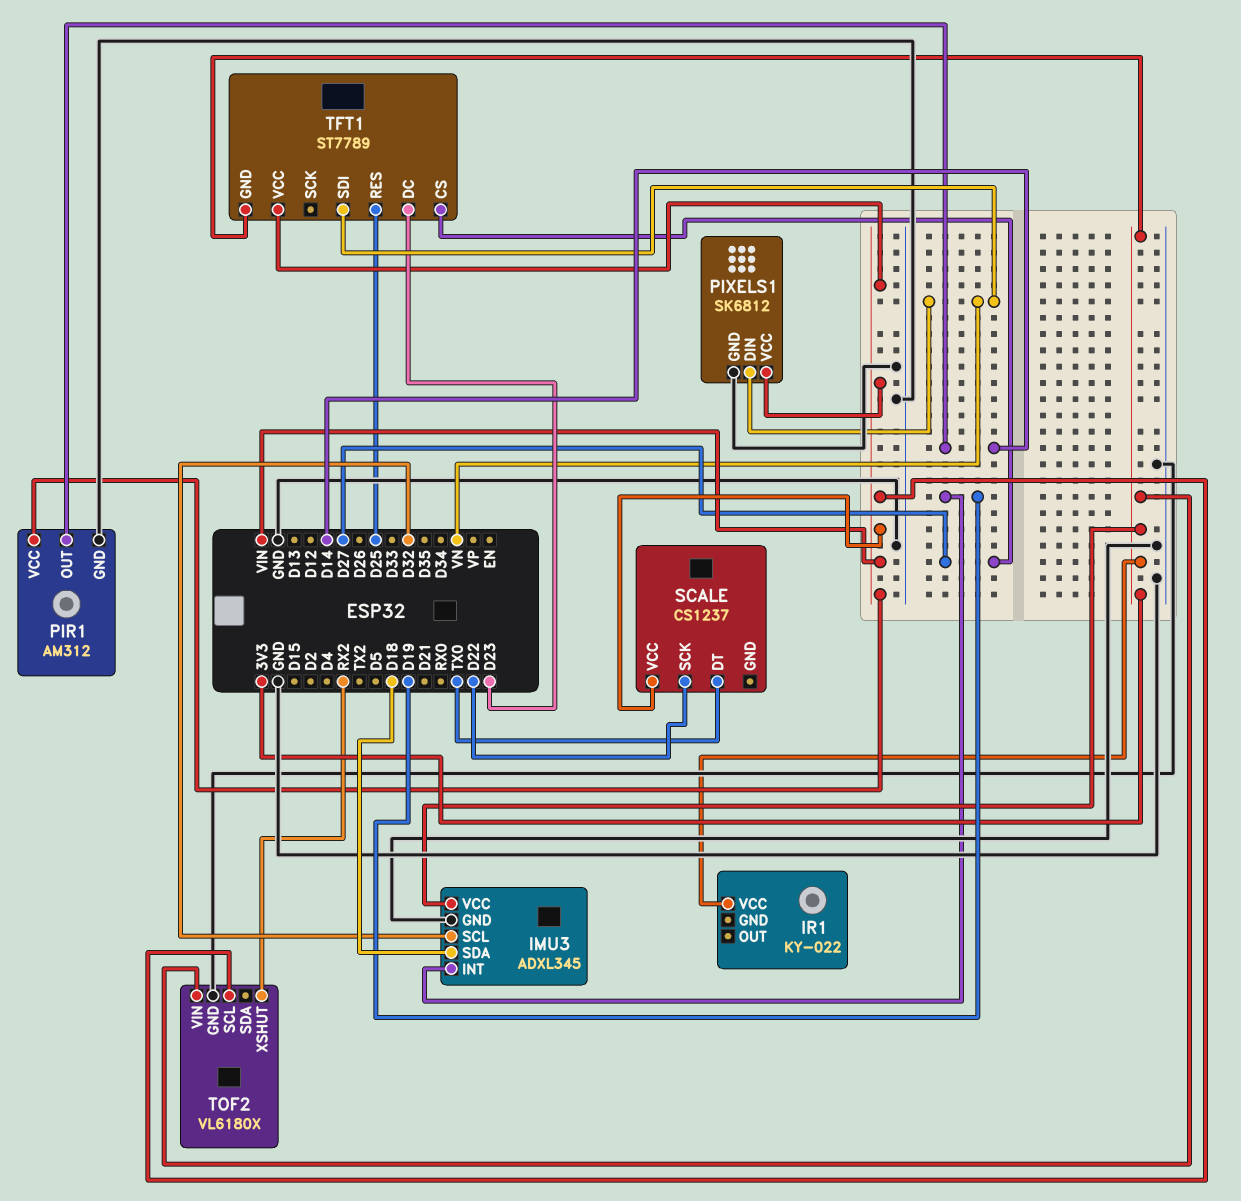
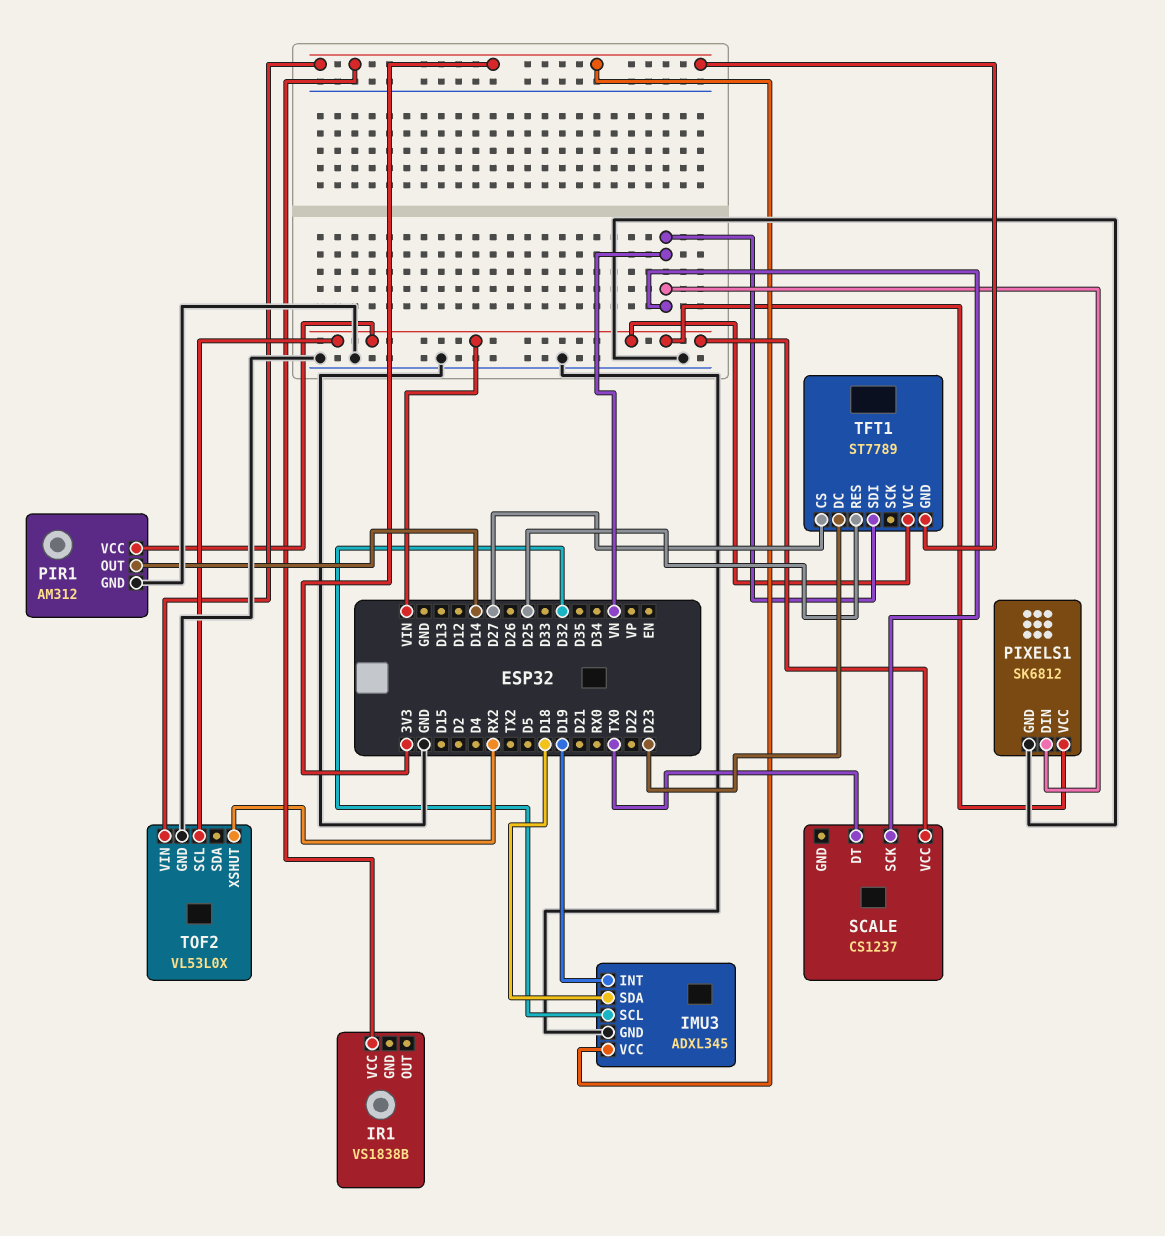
IR1: KY-022 -> VS1838B
SCALE pin SCK: D22 -> VN
TOF2: VL6180X -> VL53L0X

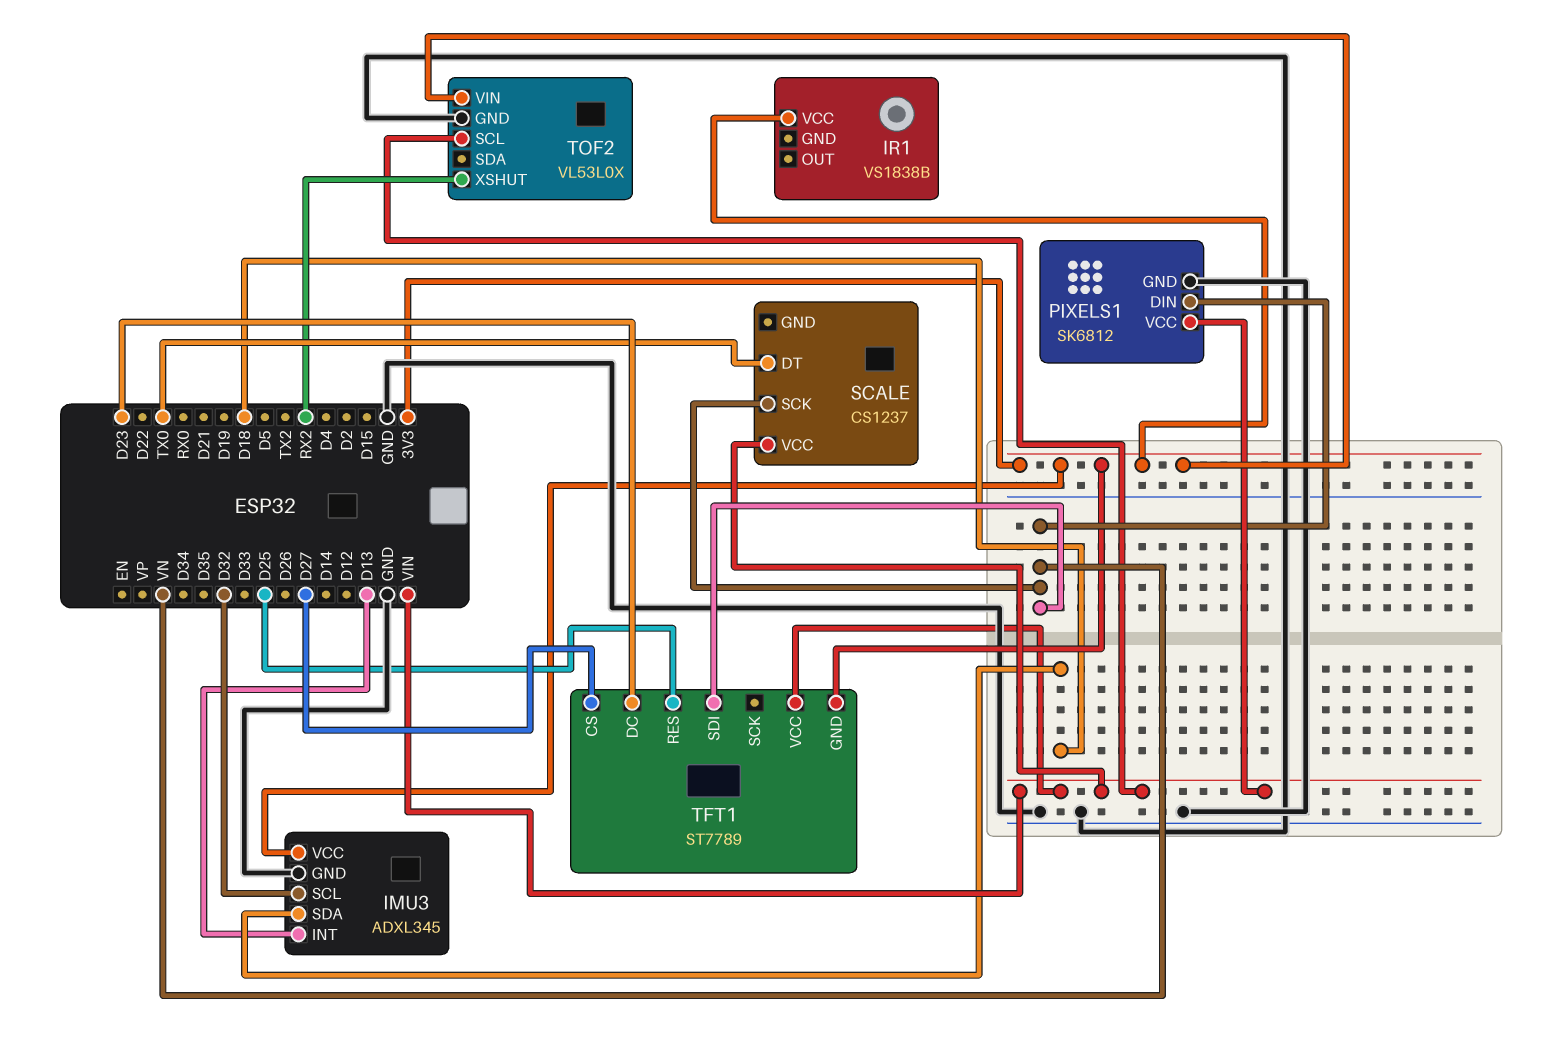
IMU3 pin INT: D19 -> D13
PIR1: AM312 -> none
PIR1 pin GND: GND -> none
PIR1 pin OUT: D14 -> none
PIR1 pin VCC: VIN -> none

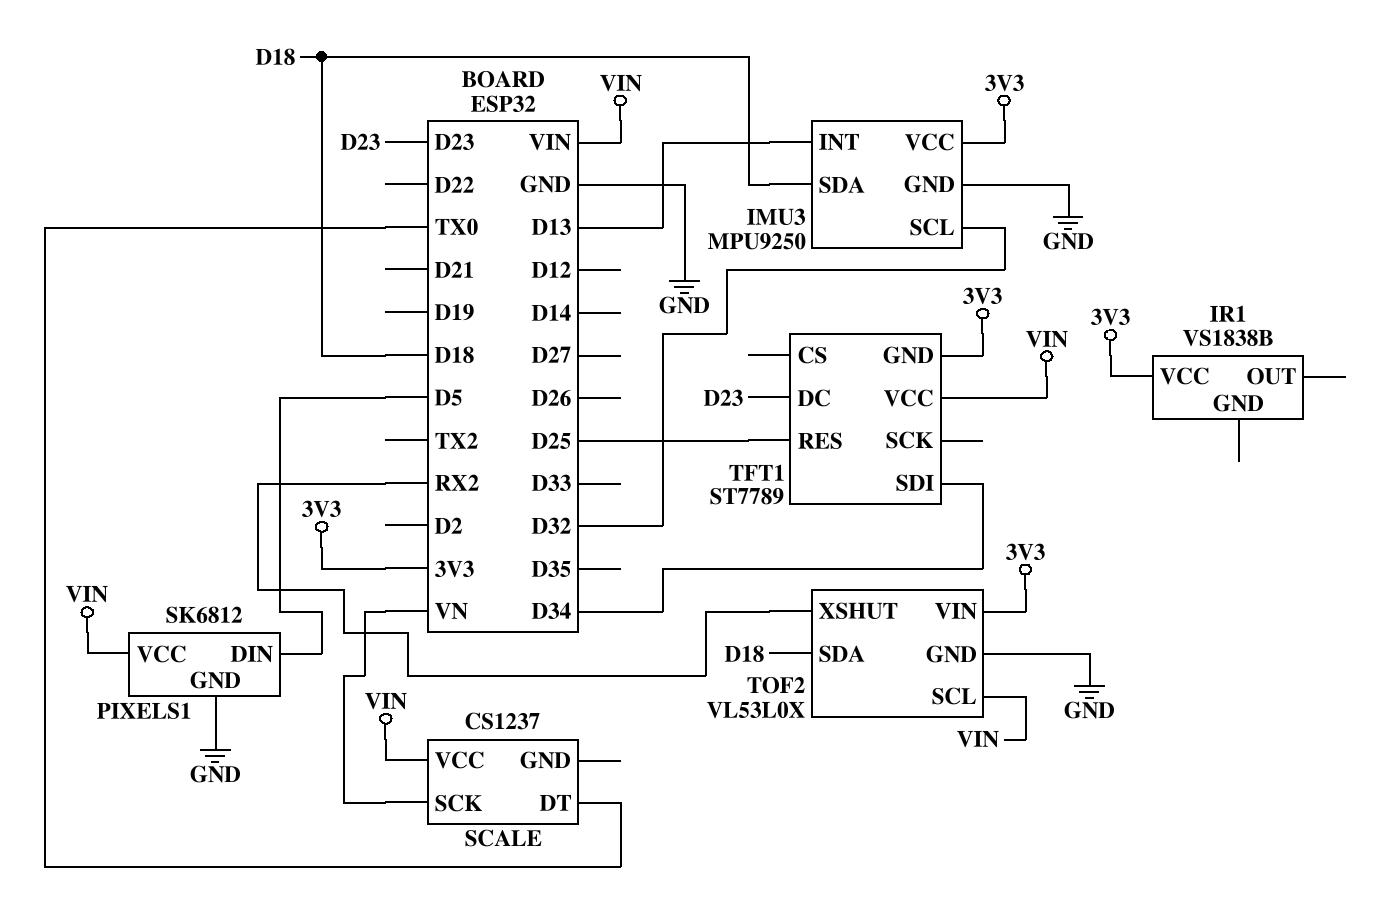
IMU3: ADXL345 -> MPU9250
PIXELS1 pin DIN: VN -> D5
TFT1 pin CS: D27 -> none
TFT1 pin SDI: VN -> D34
TOF2 pin SDA: none -> D18

